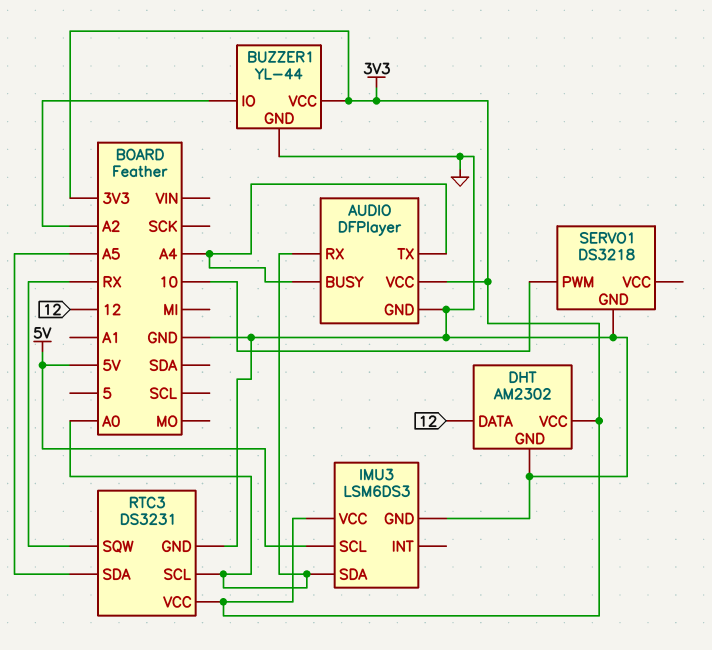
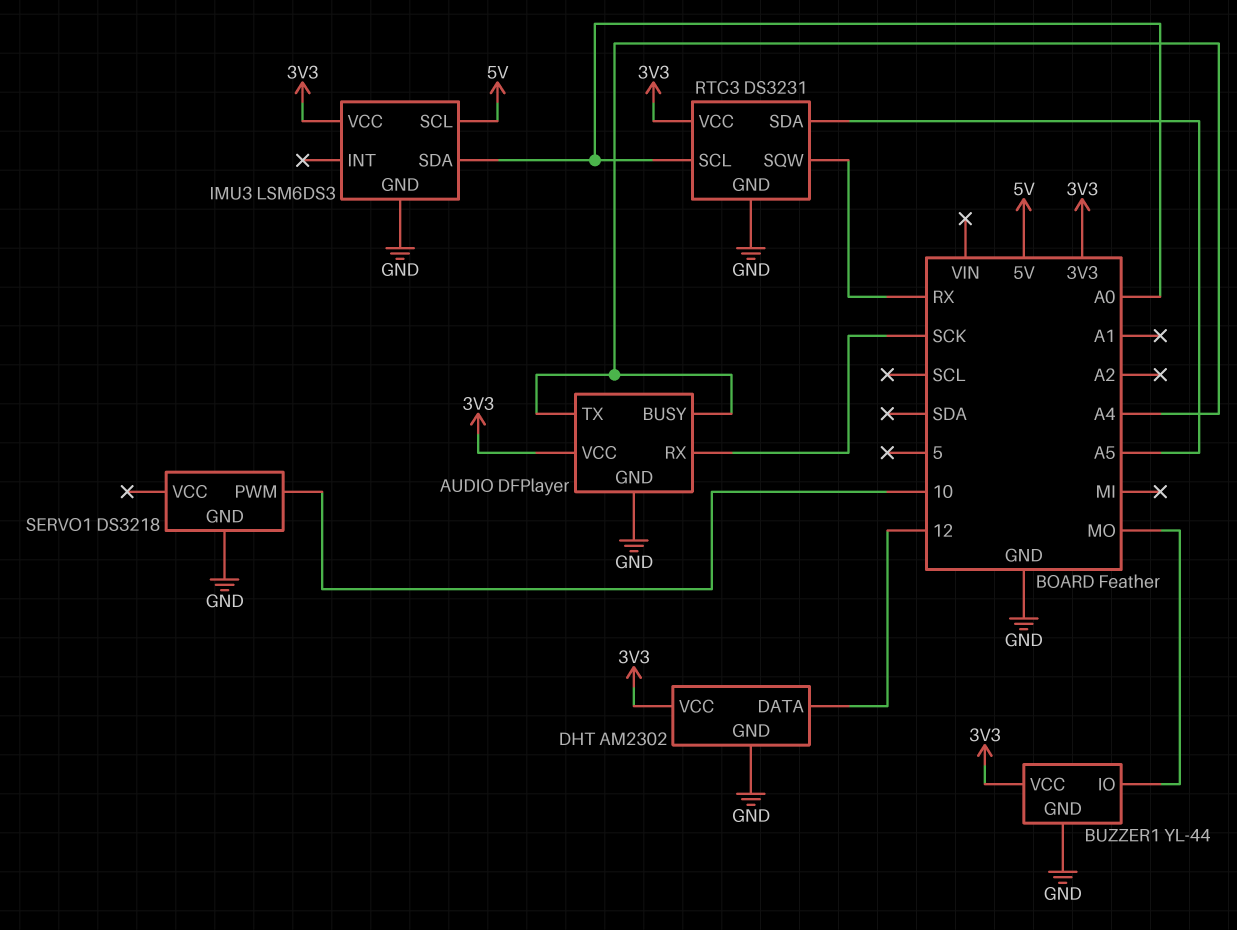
AUDIO pin RX: A0 -> SCK
BUZZER1 pin IO: A2 -> MO

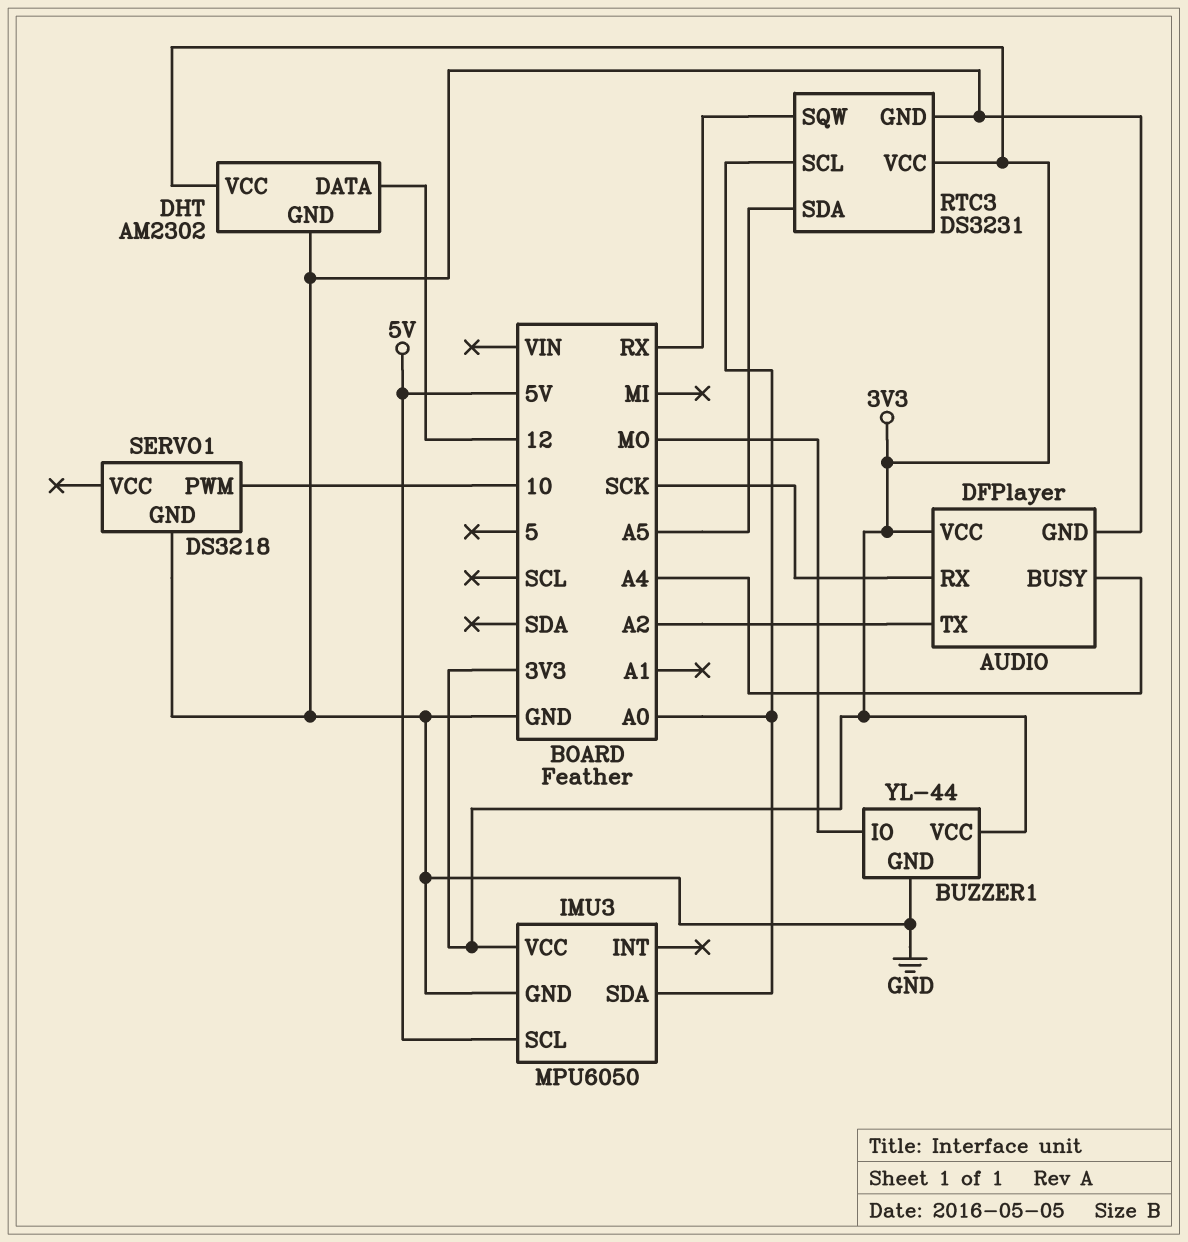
AUDIO pin TX: A4 -> A2
IMU3: LSM6DS3 -> MPU6050

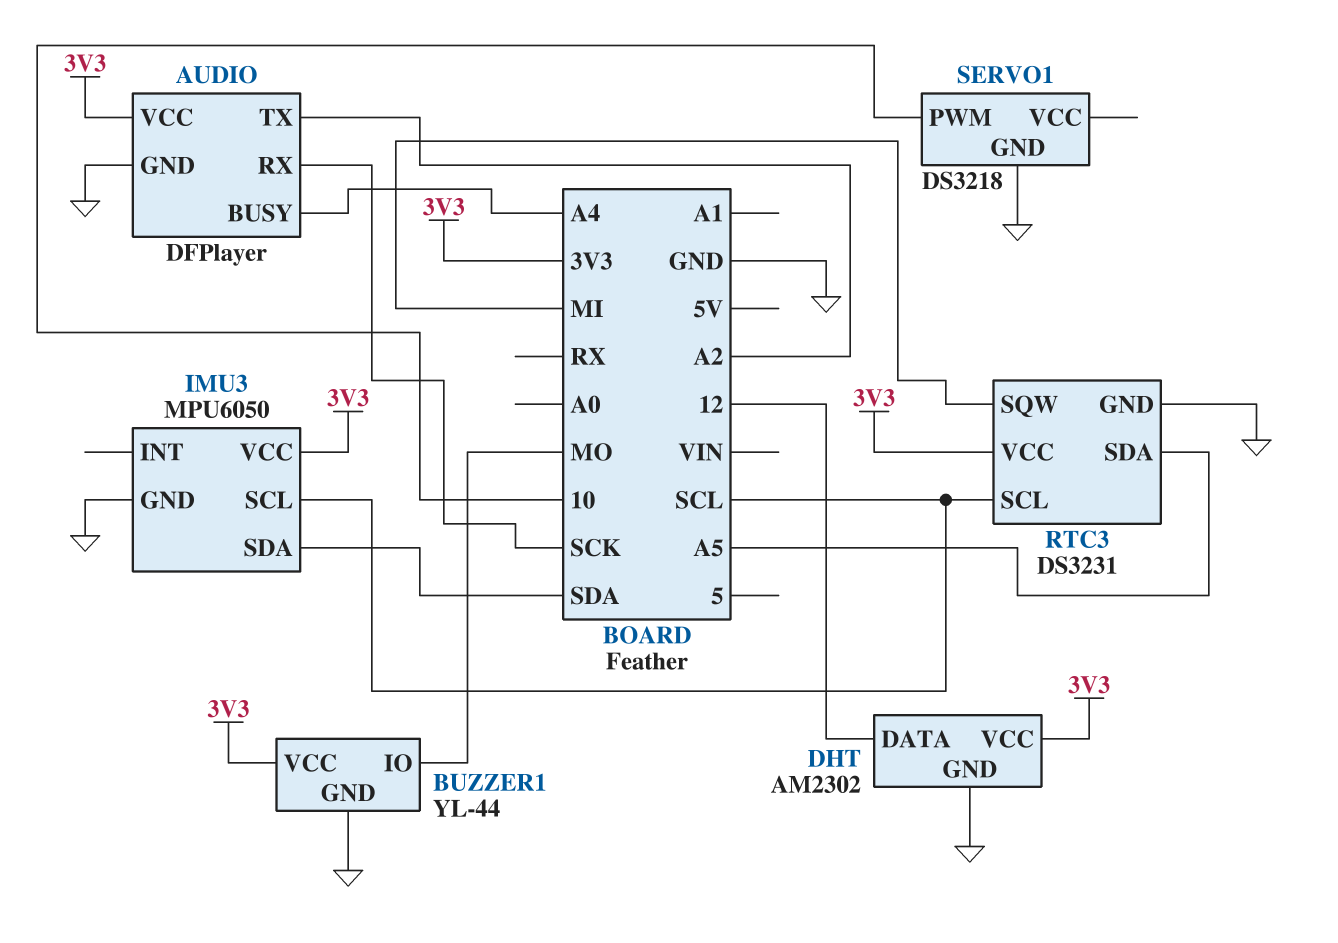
IMU3 pin SCL: 5V -> SCL
IMU3 pin SDA: A0 -> SDA
RTC3 pin SCL: A0 -> SCL
RTC3 pin SQW: RX -> MI

